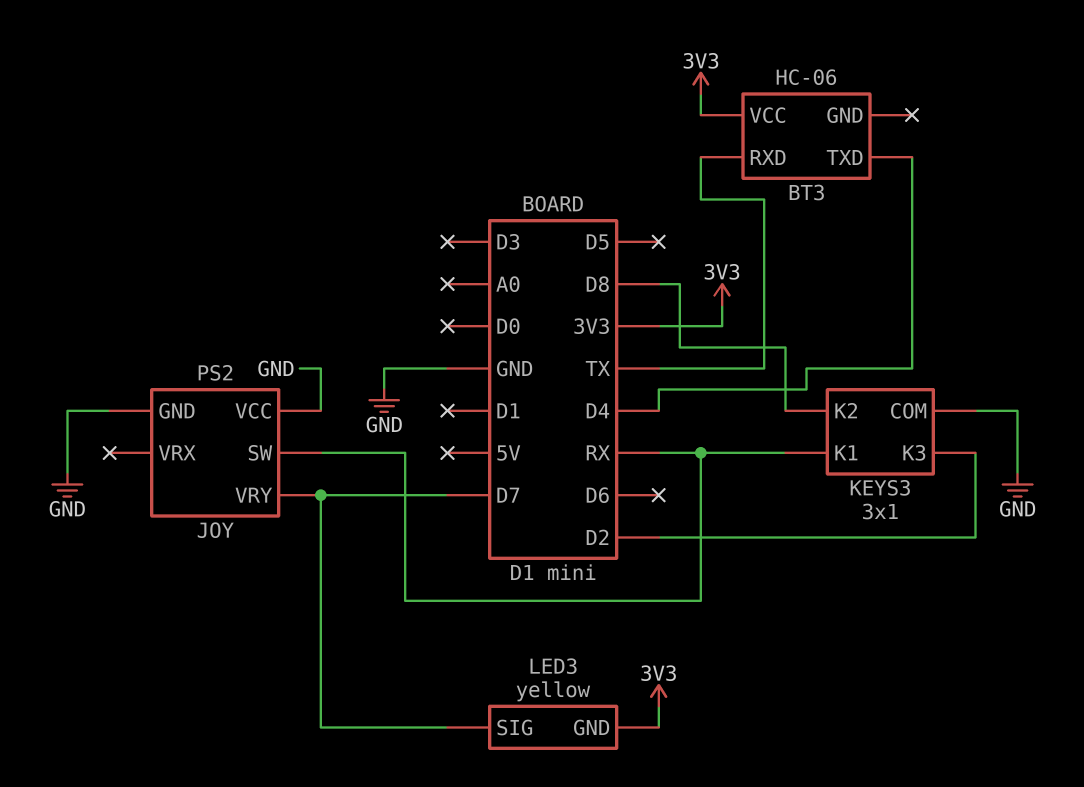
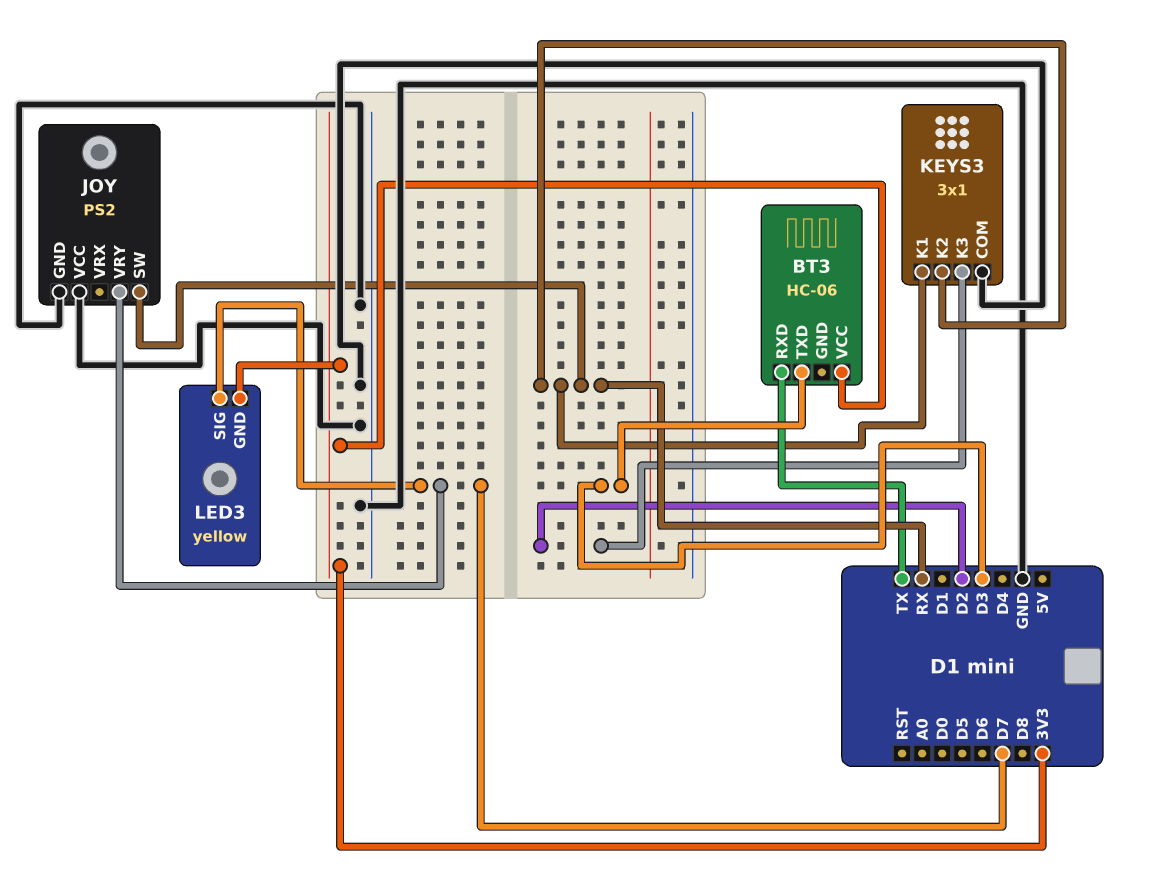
BT3 pin TXD: D4 -> D3
KEYS3 pin K2: D8 -> RX

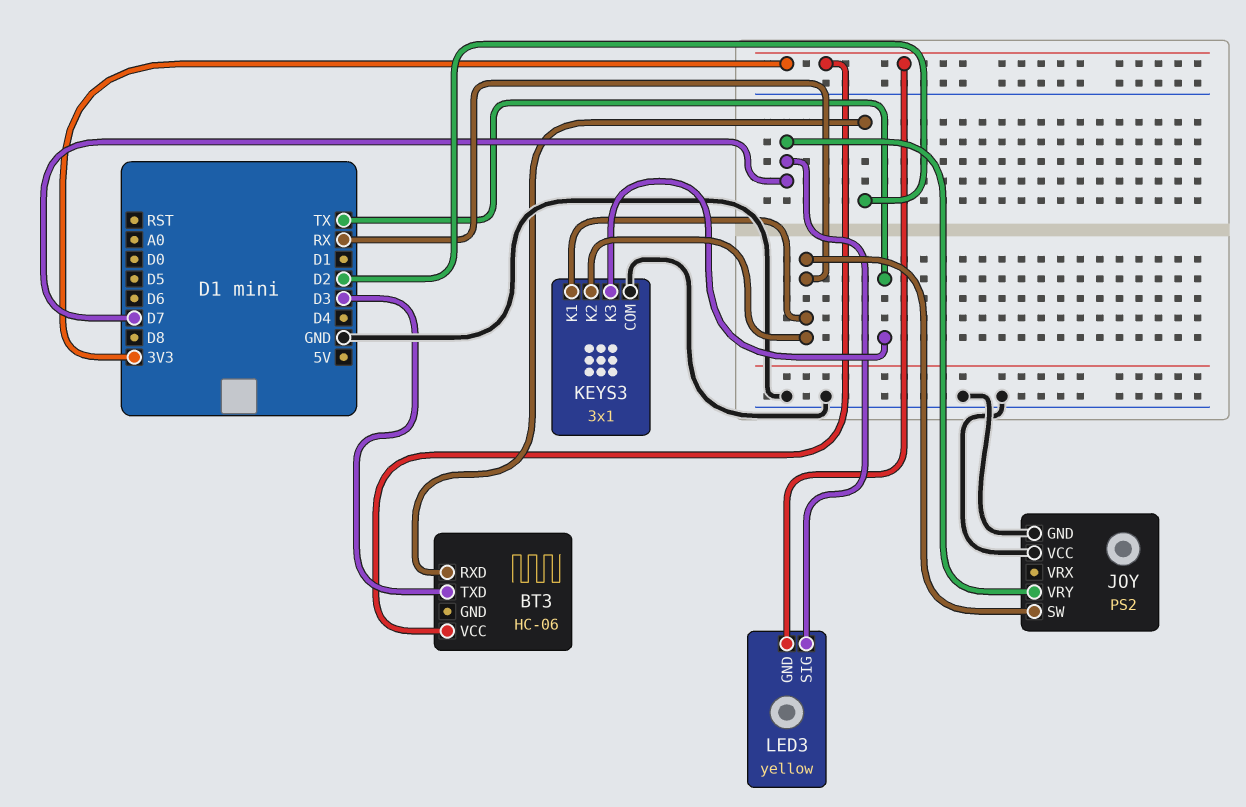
BT3 pin RXD: TX -> D2
KEYS3 pin K3: D2 -> TX

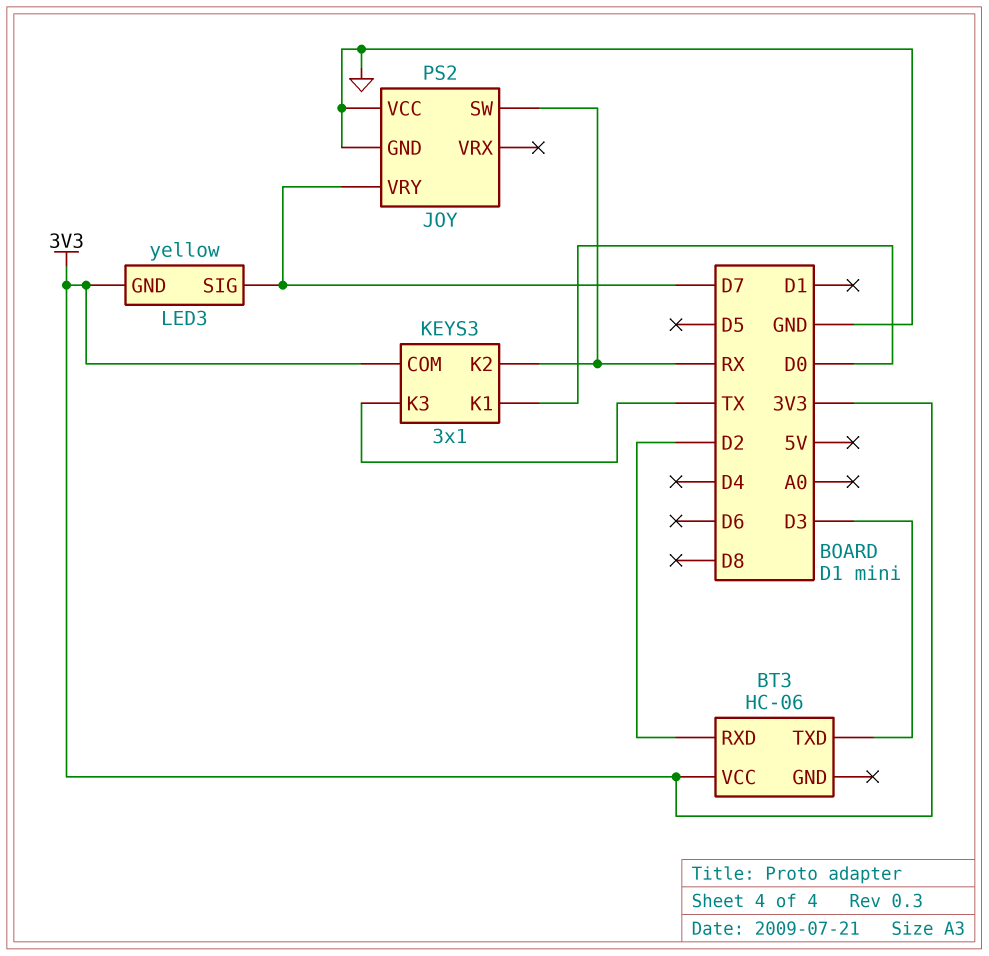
KEYS3 pin COM: GND -> 3V3
KEYS3 pin K1: RX -> D0

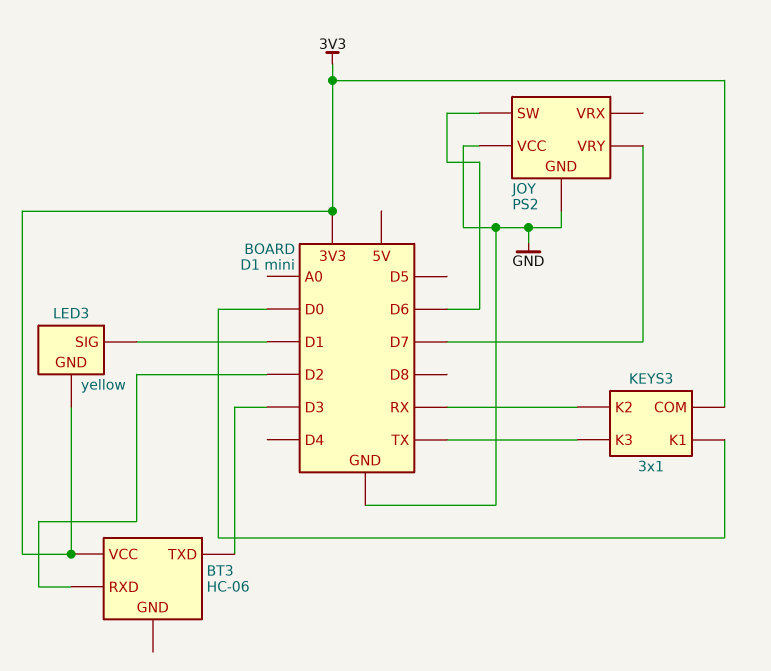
JOY pin SW: RX -> D6
LED3 pin SIG: D7 -> D1

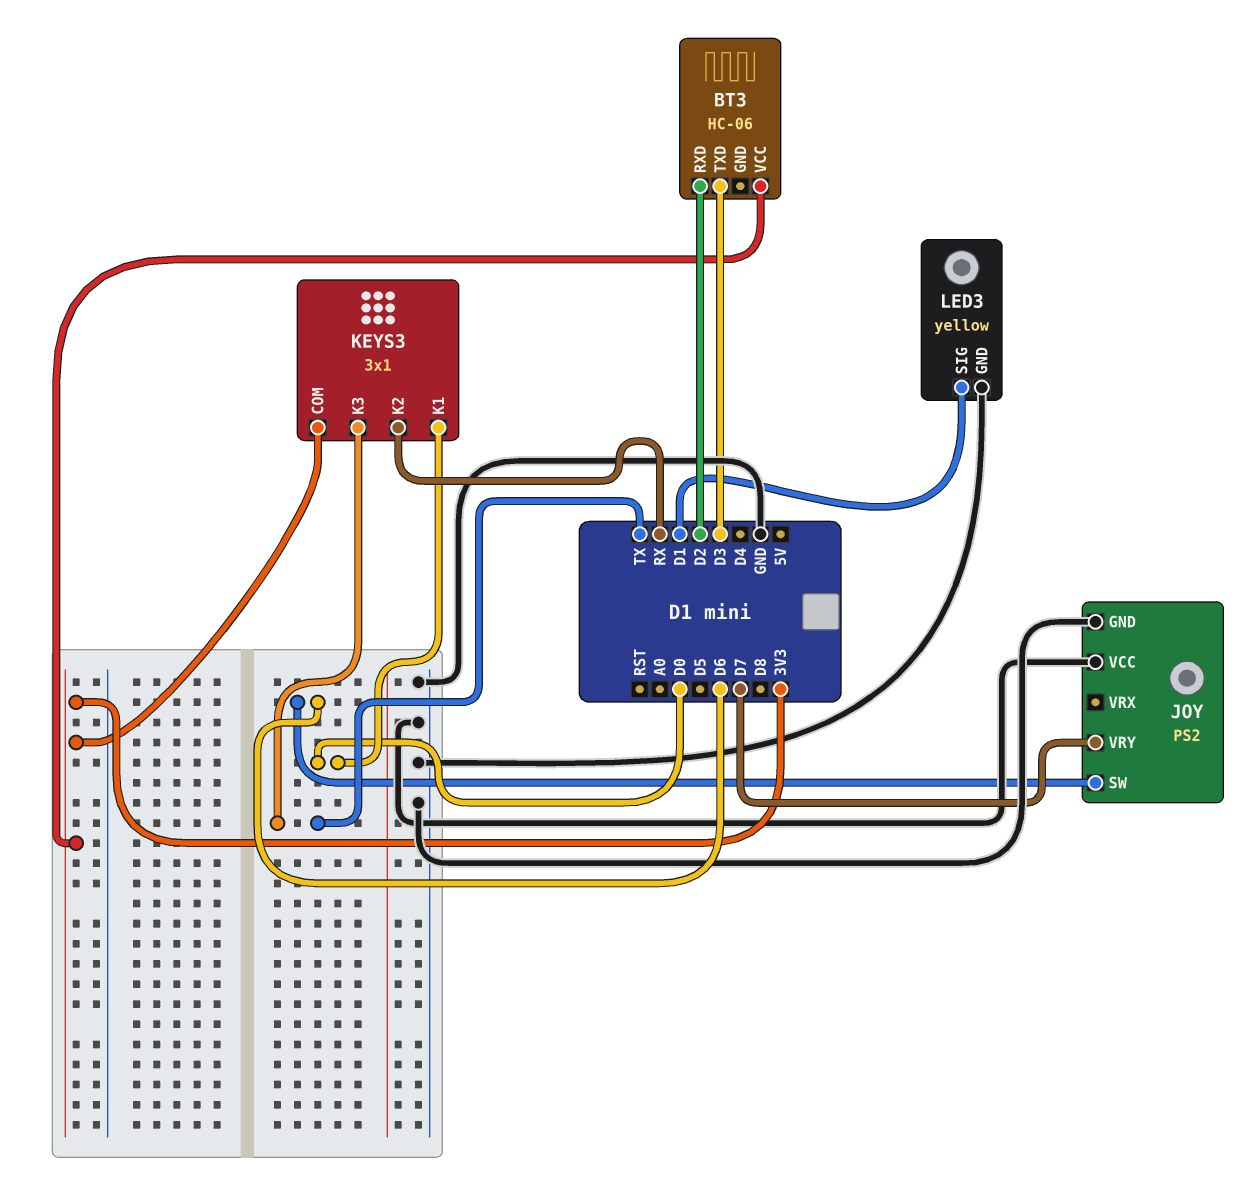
LED3 pin GND: 3V3 -> GND

